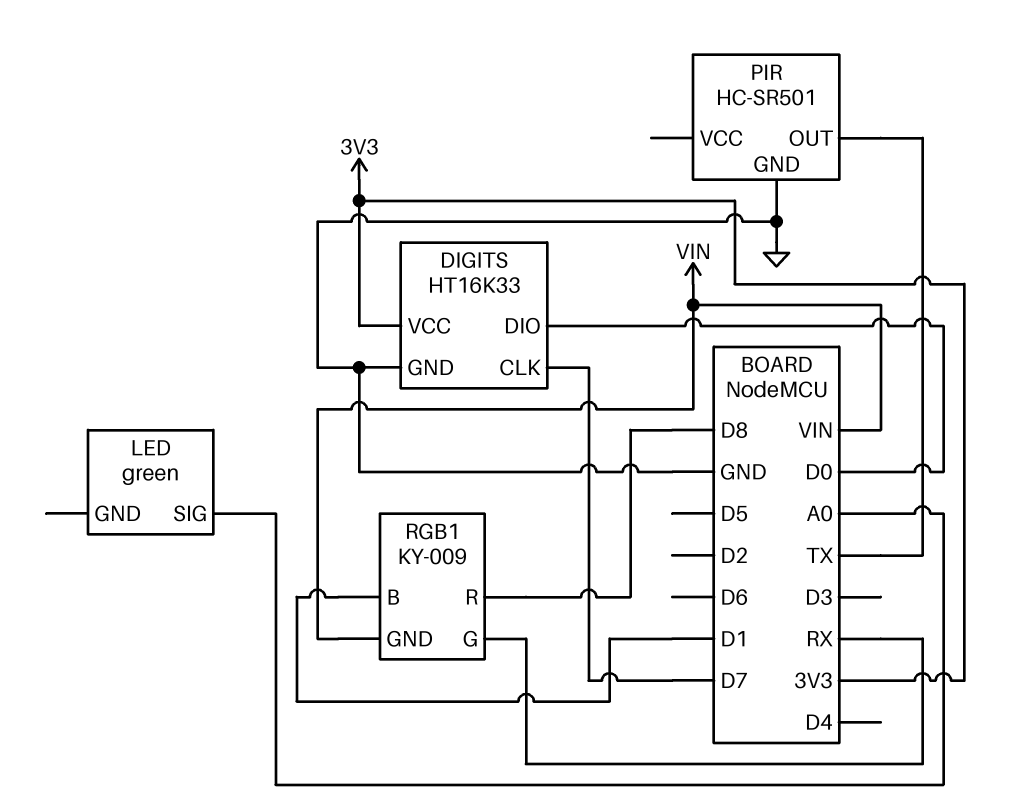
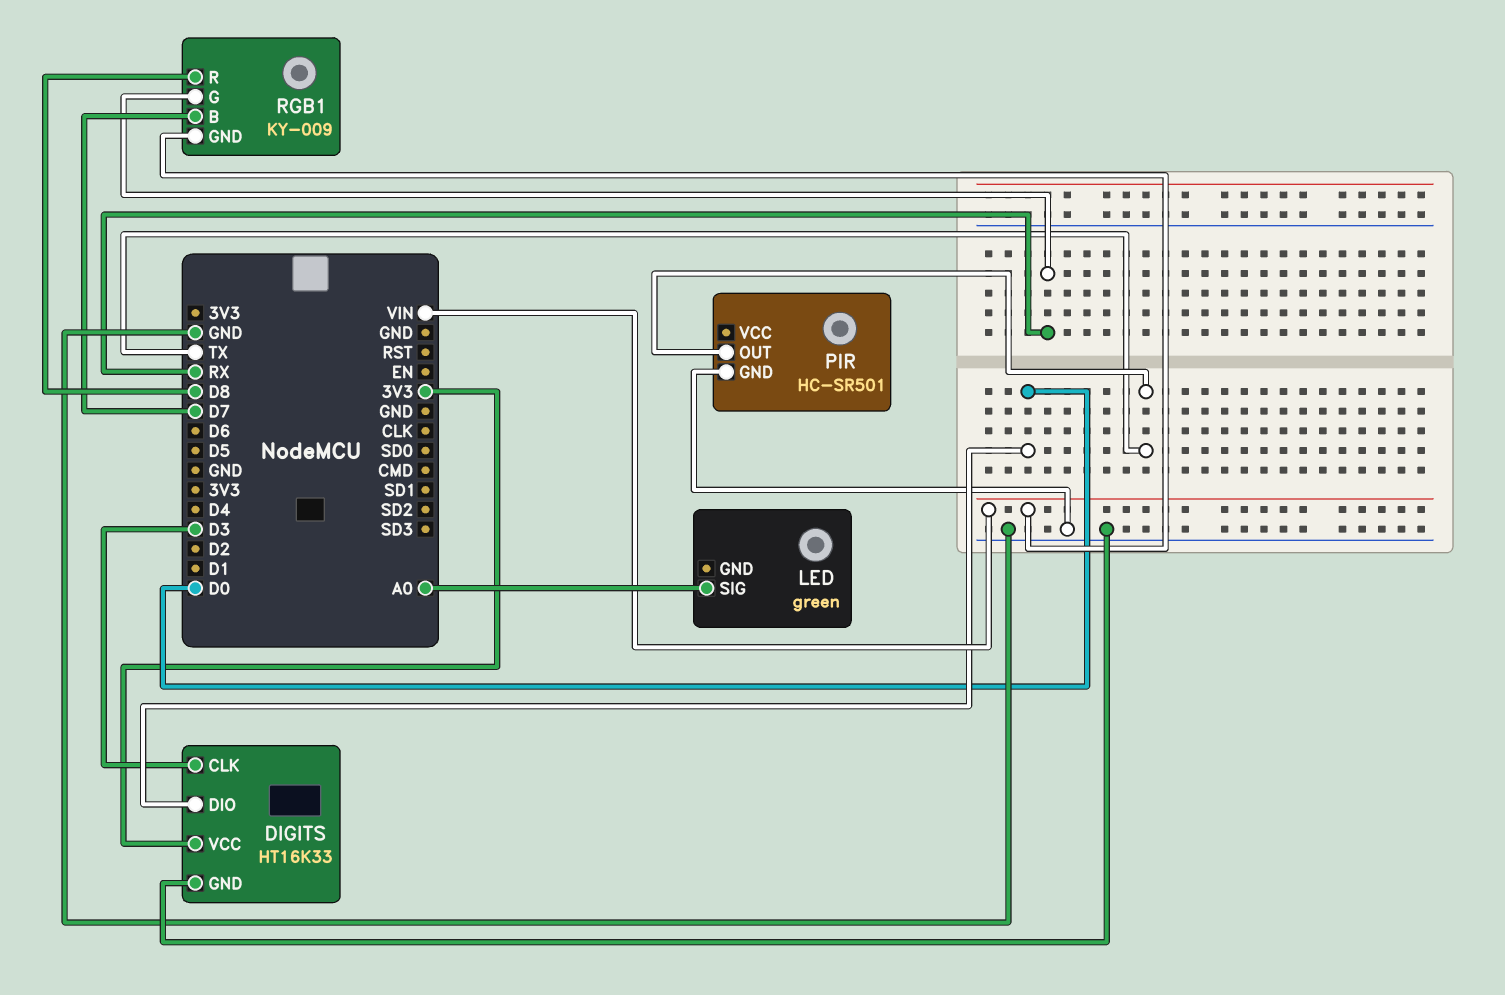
DIGITS pin CLK: D7 -> D3
RGB1 pin B: D1 -> D7

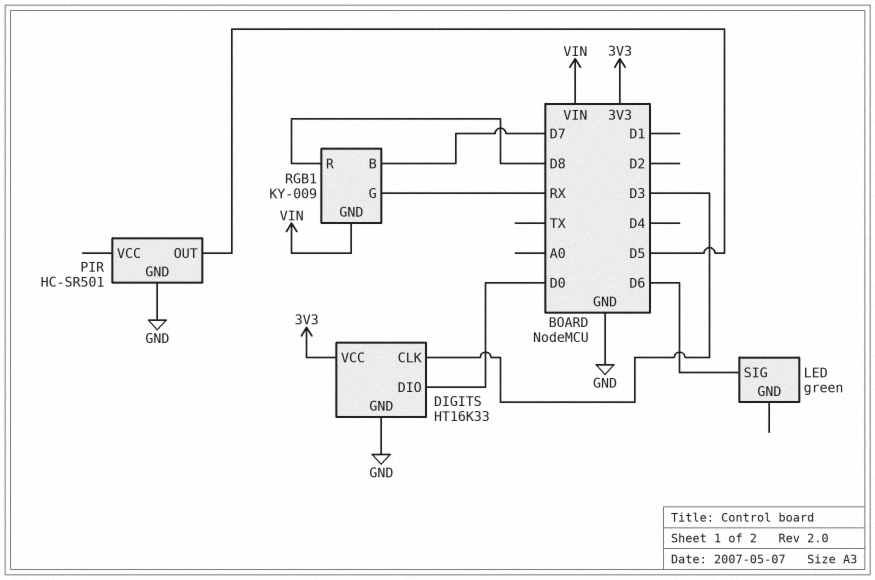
LED pin SIG: A0 -> D6
PIR pin OUT: TX -> D5

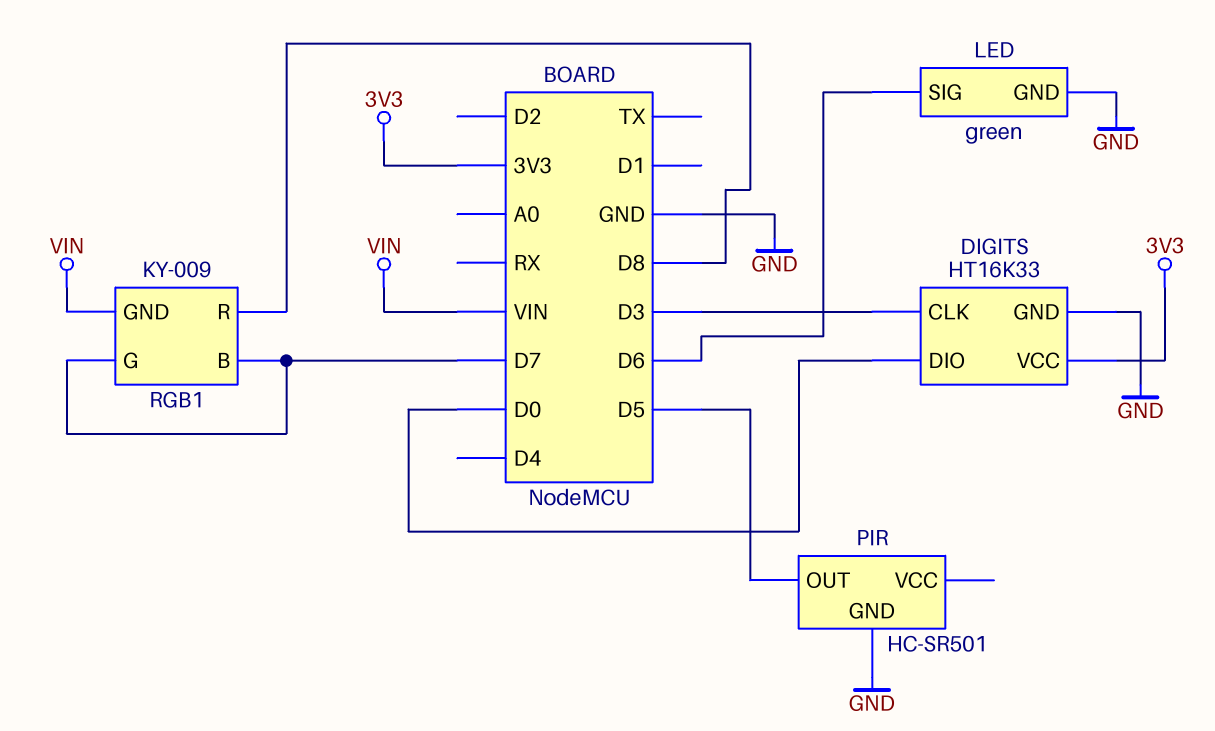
LED pin GND: none -> GND
RGB1 pin G: RX -> D7

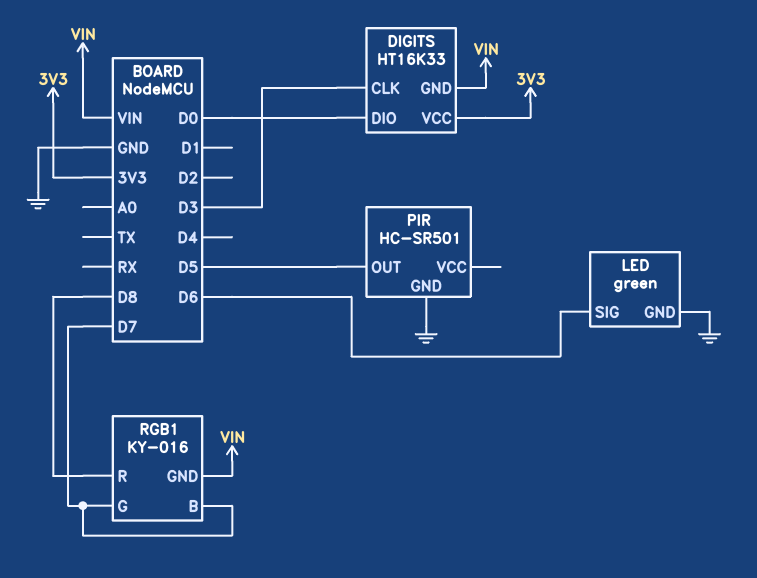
DIGITS pin GND: GND -> VIN
RGB1: KY-009 -> KY-016

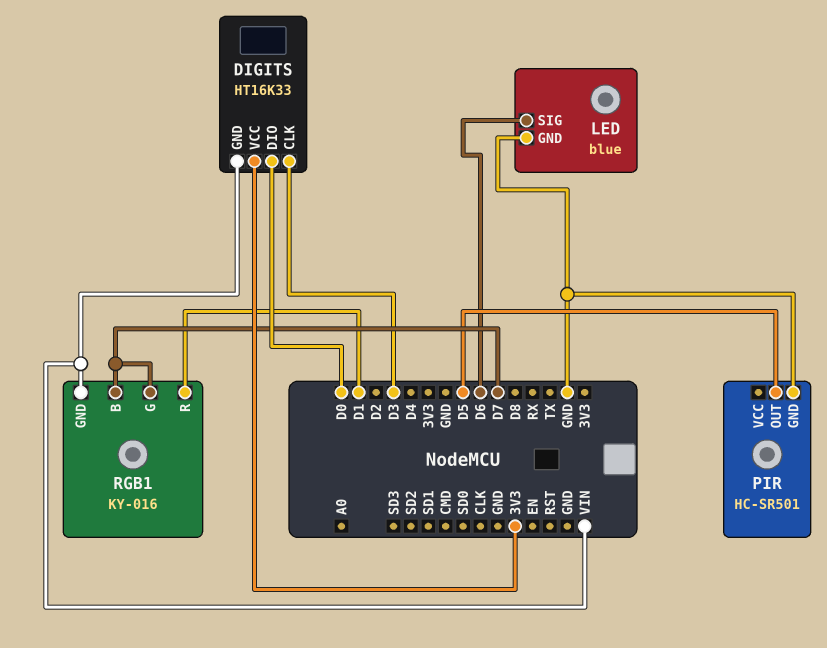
LED: green -> blue
RGB1 pin R: D8 -> D1

